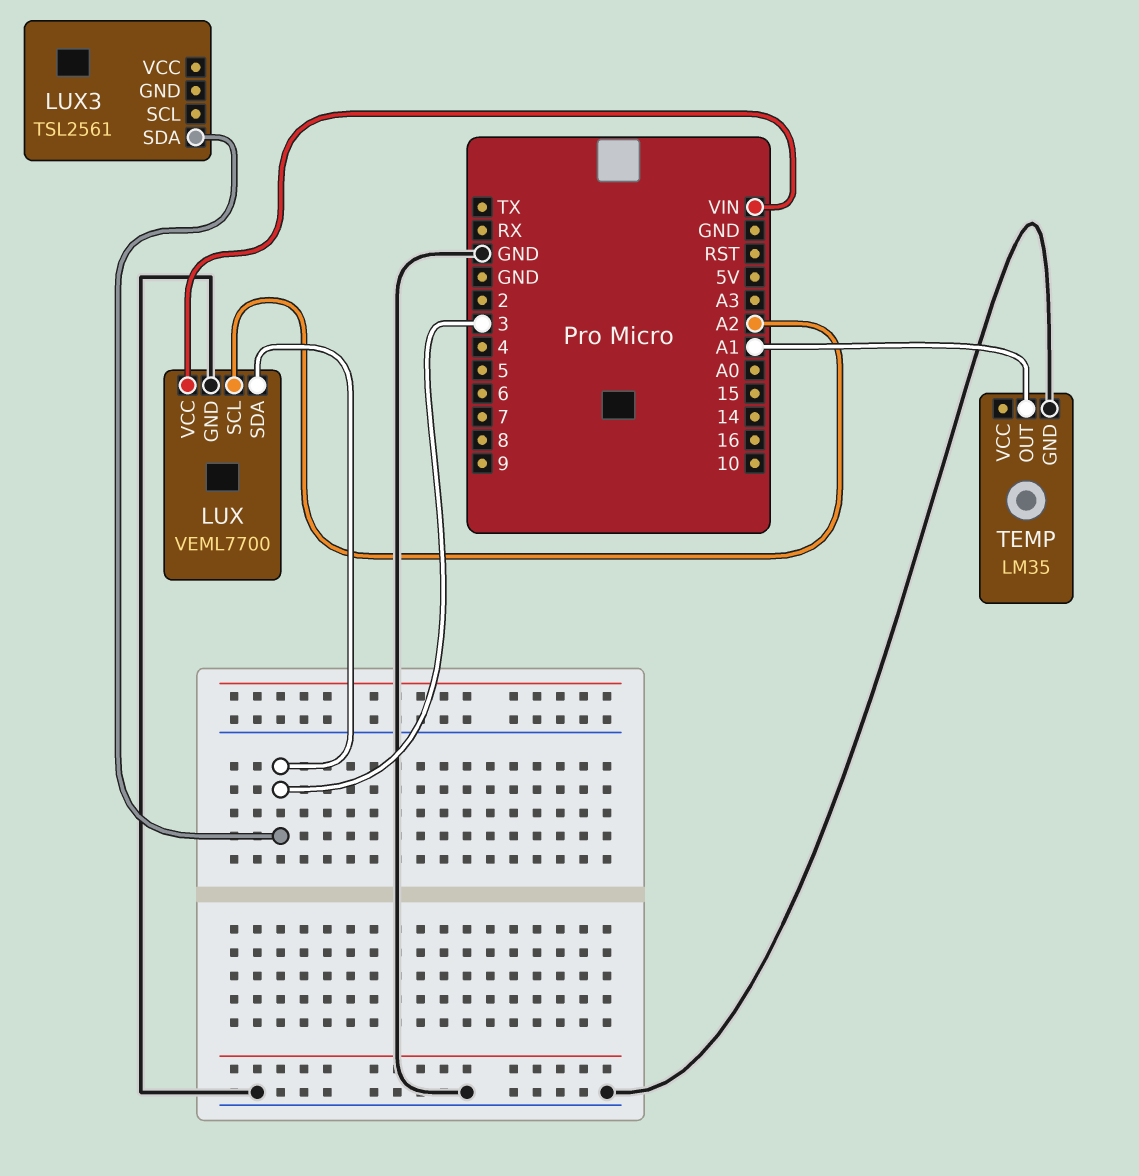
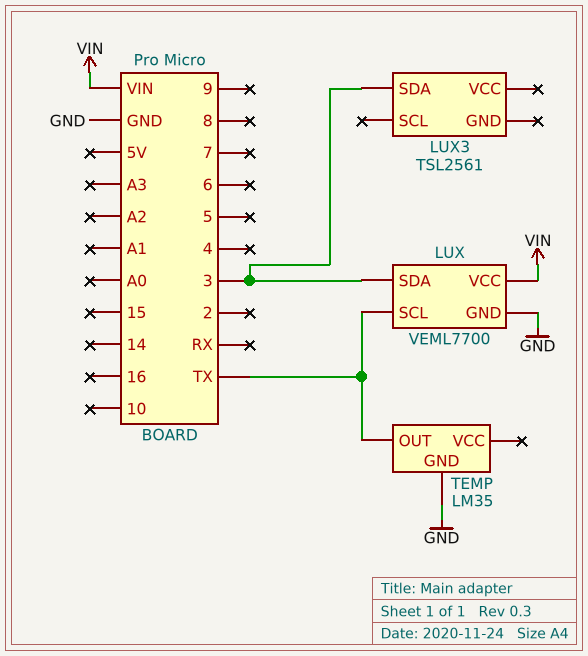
LUX pin SCL: A2 -> TX
TEMP pin OUT: A1 -> TX

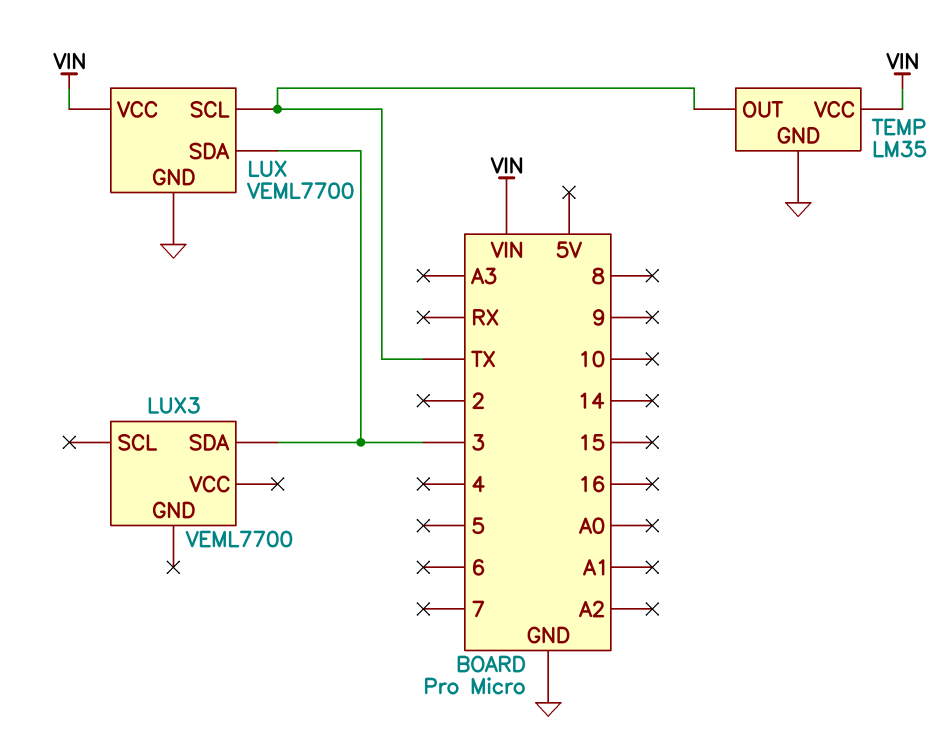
LUX3: TSL2561 -> VEML7700
TEMP pin VCC: none -> VIN

